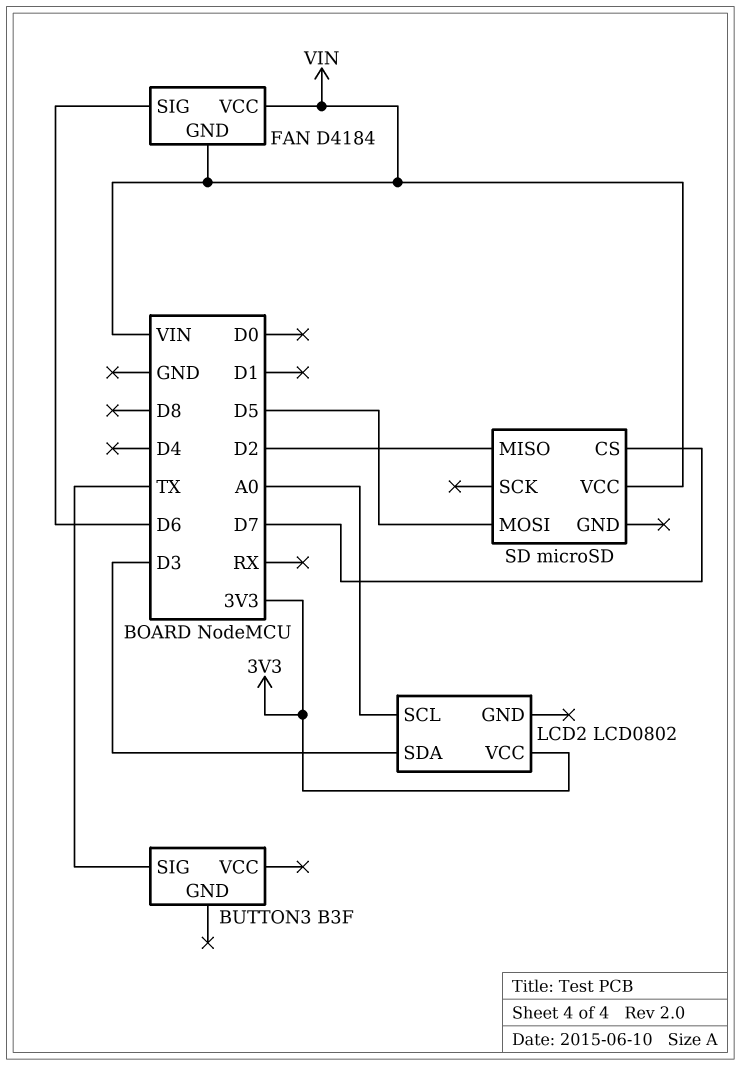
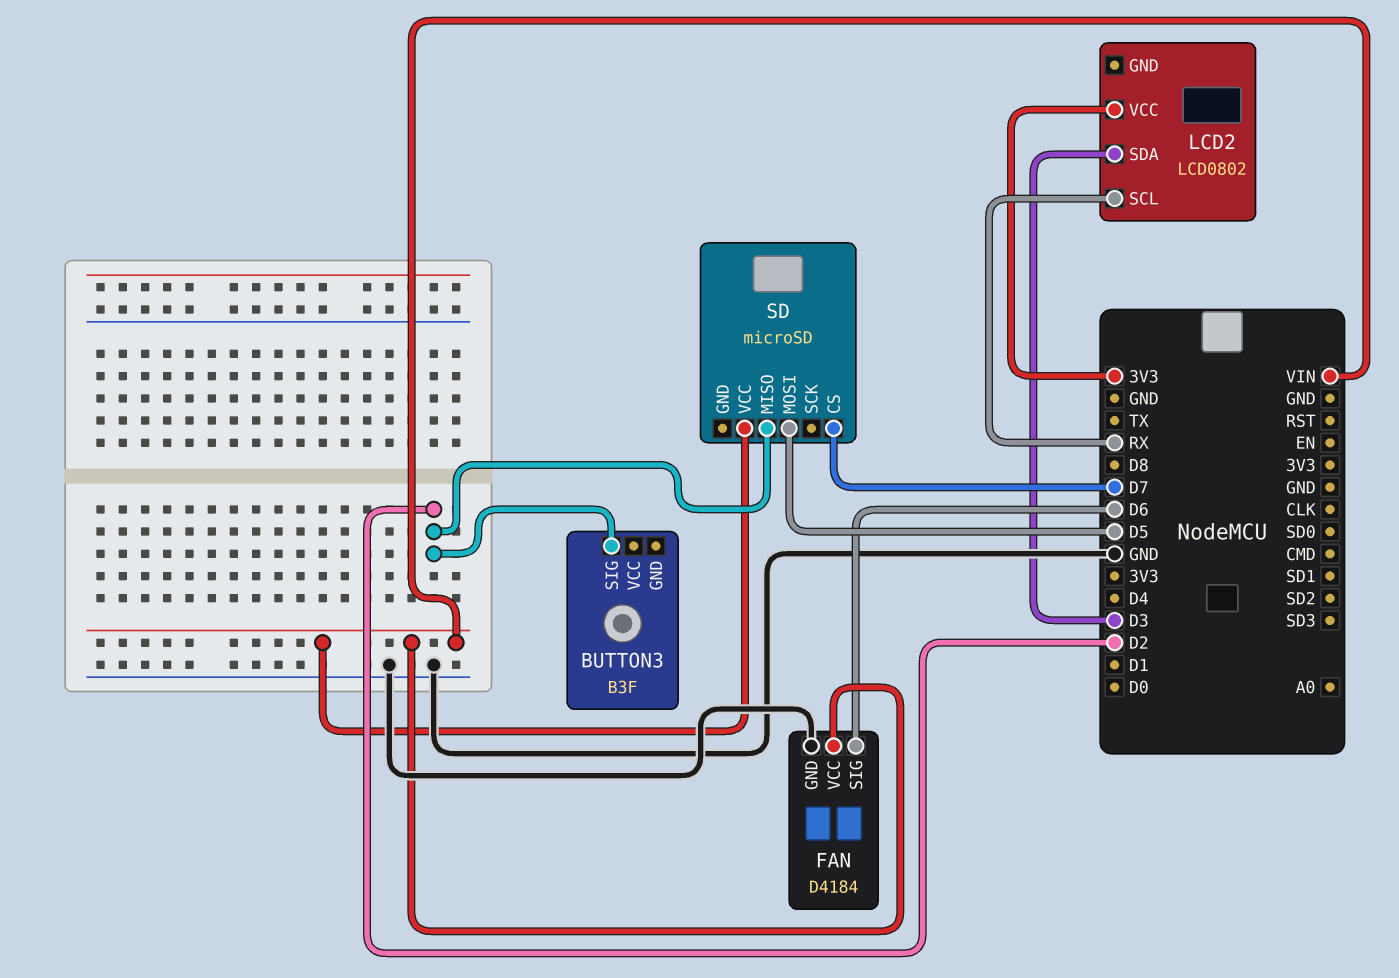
BUTTON3 pin SIG: TX -> D2
FAN pin GND: VIN -> GND
LCD2 pin SCL: A0 -> RX

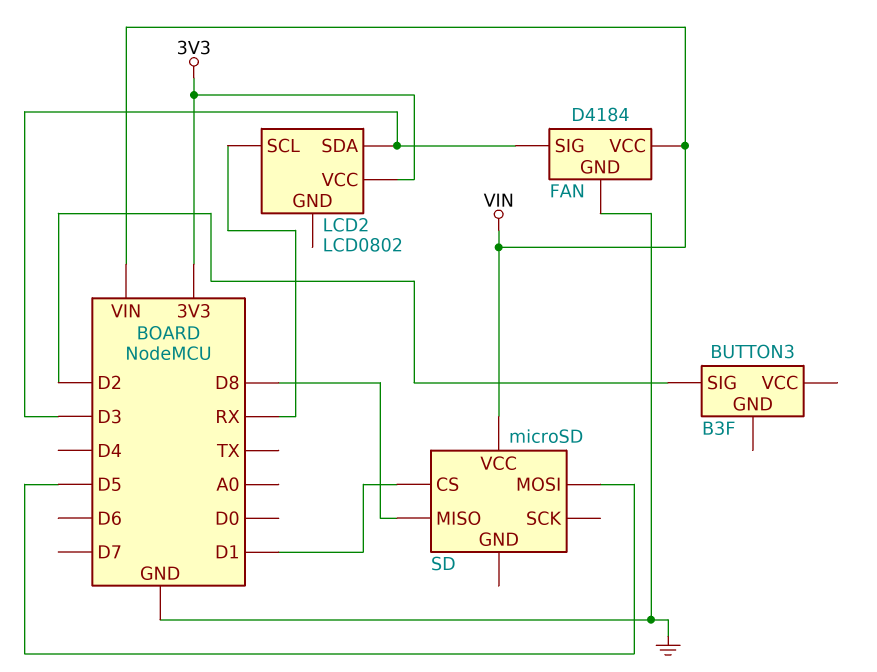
FAN pin SIG: D6 -> D3
SD pin CS: D7 -> D1
SD pin MISO: D2 -> D8

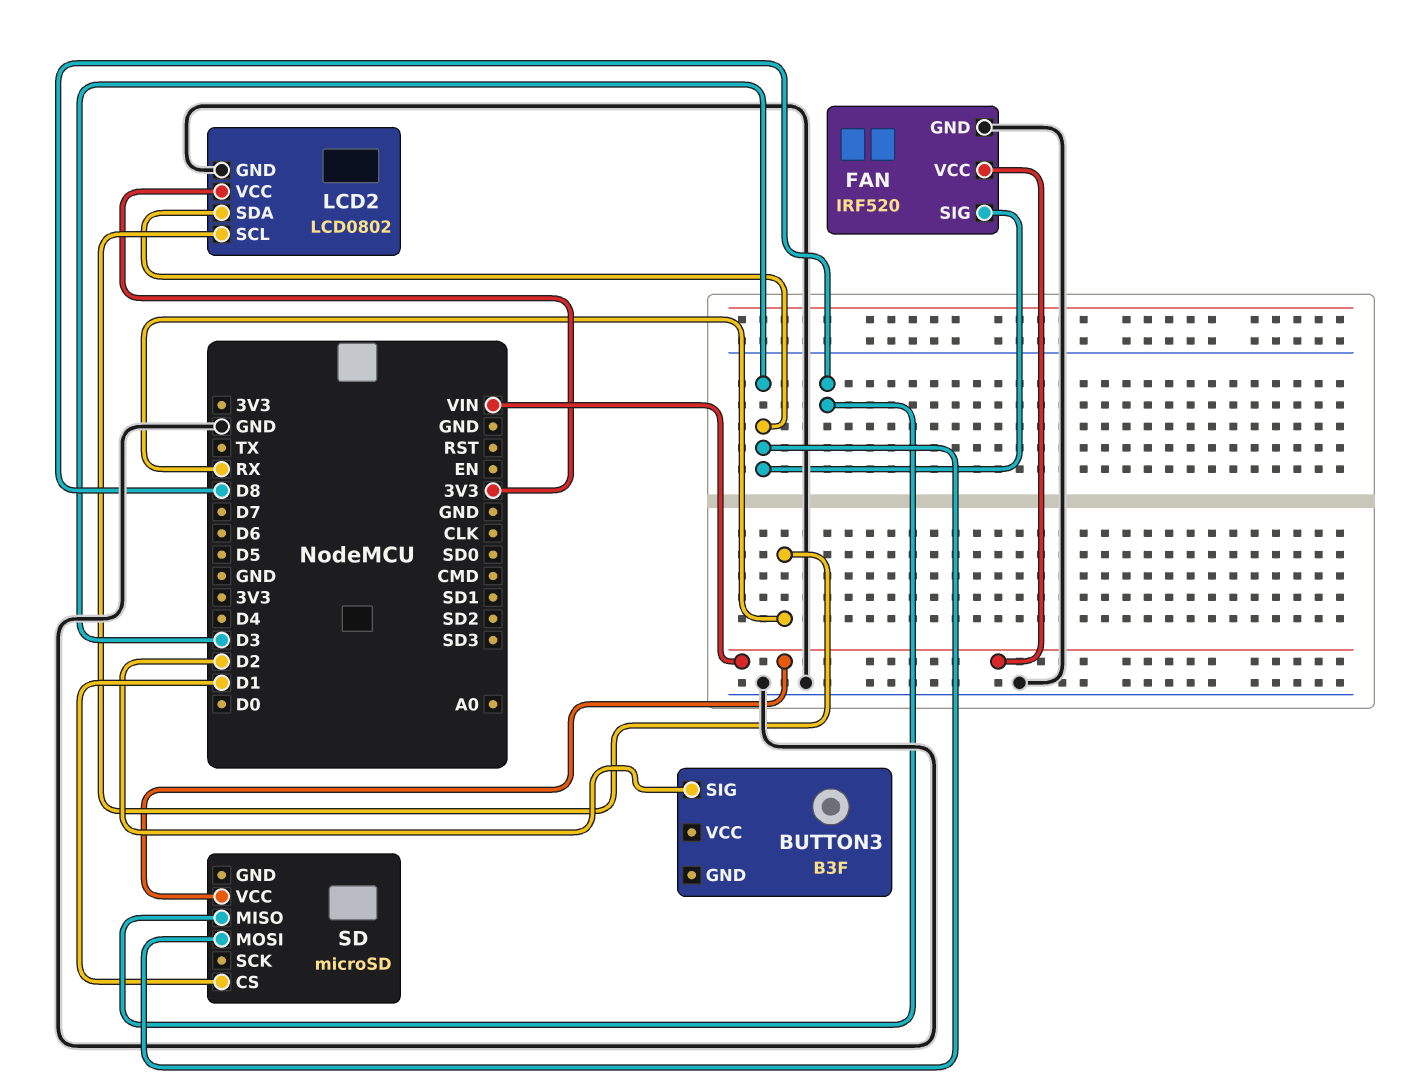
FAN: D4184 -> IRF520
LCD2 pin GND: none -> GND
SD pin MOSI: D5 -> D3

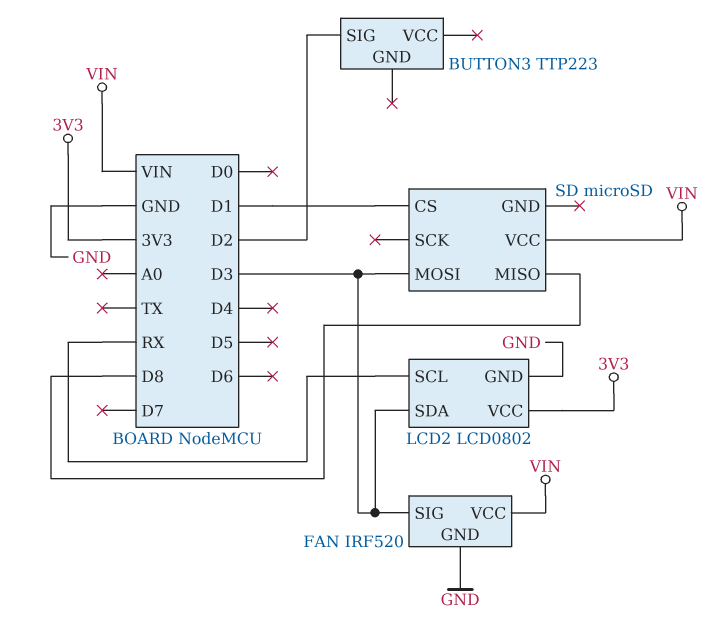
BUTTON3: B3F -> TTP223

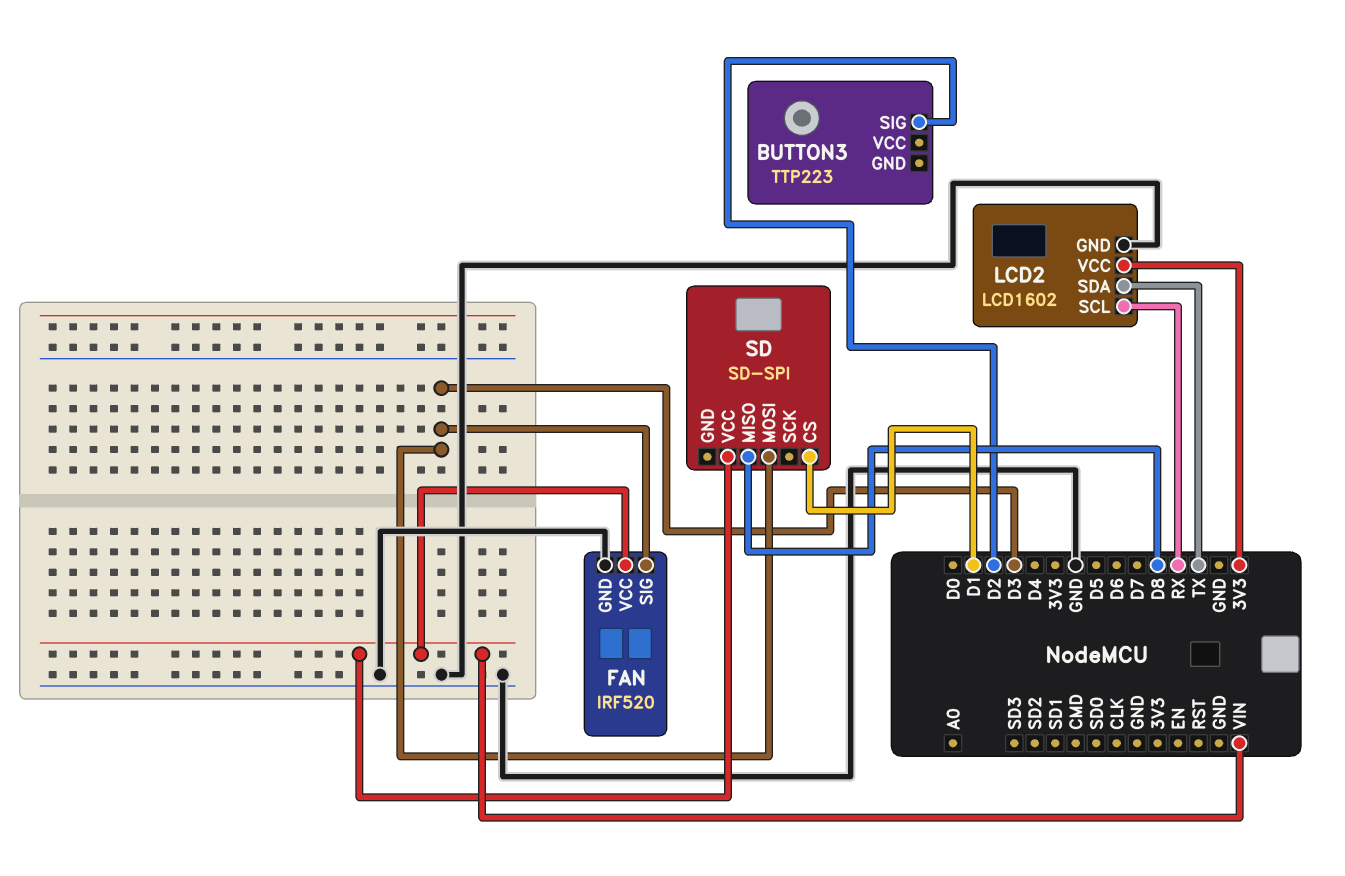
LCD2: LCD0802 -> LCD1602
LCD2 pin SDA: D3 -> TX
SD: microSD -> SD-SPI

